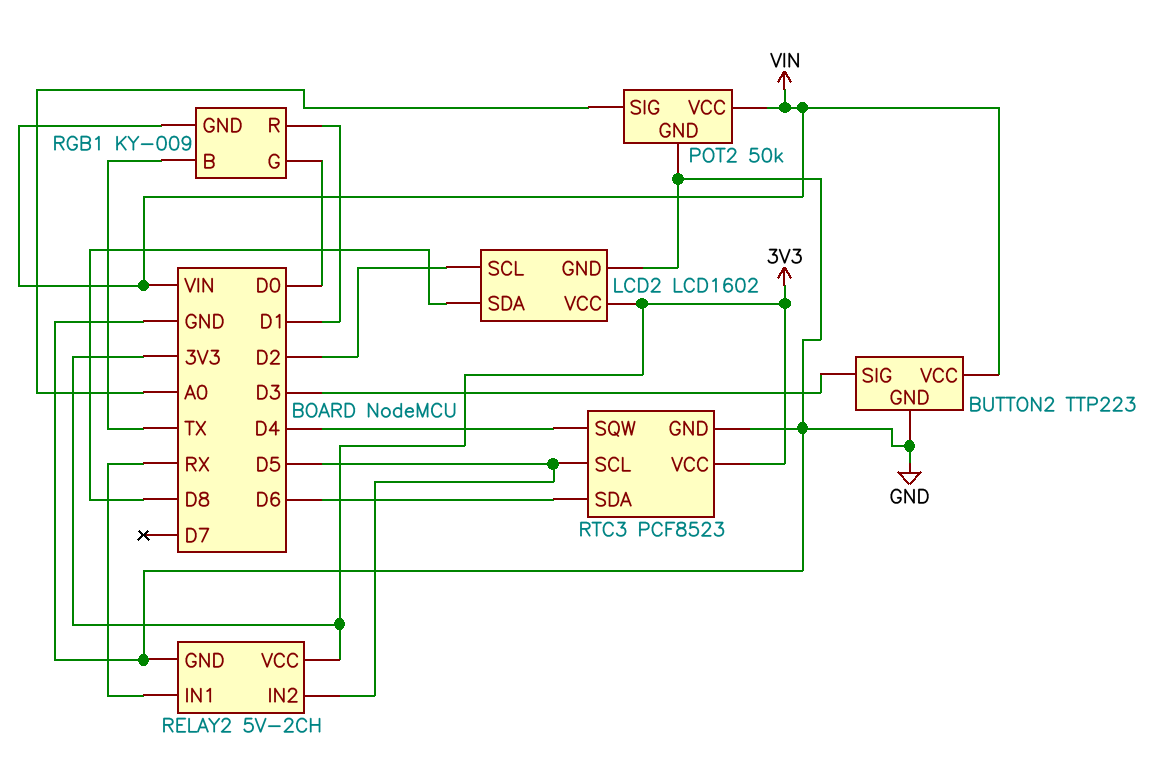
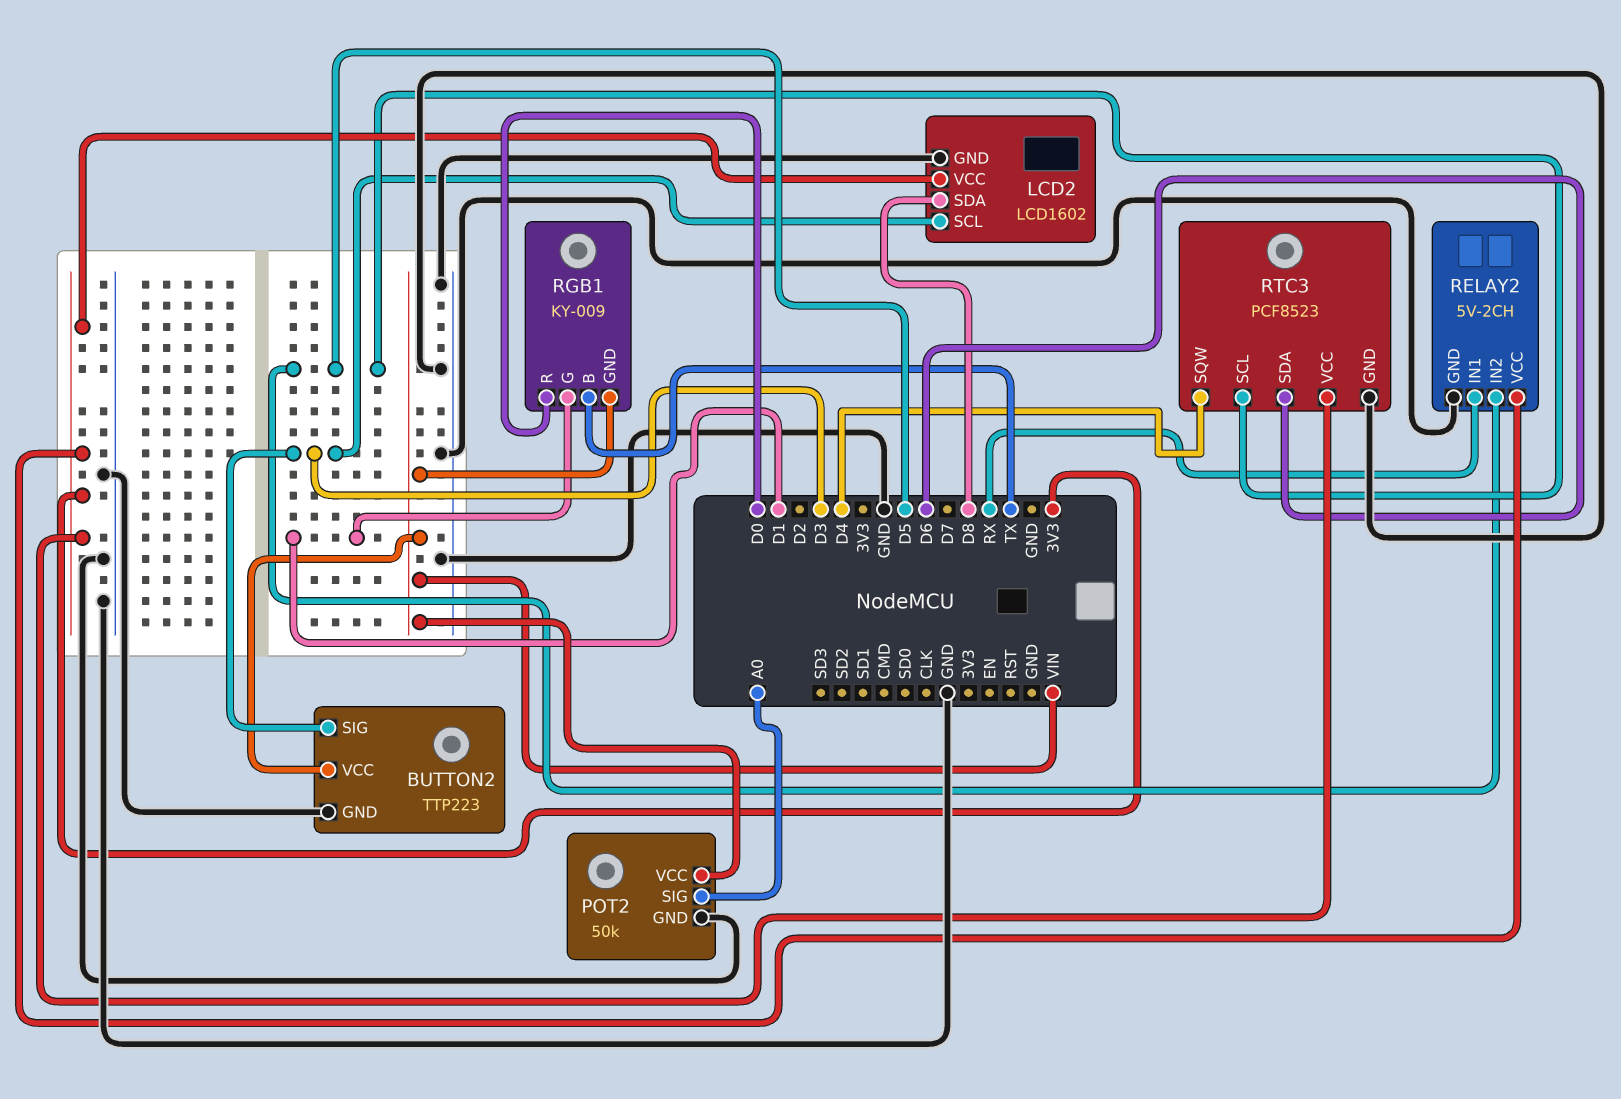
LCD2 pin SCL: D2 -> D3
RGB1 pin G: D0 -> D1
RGB1 pin R: D1 -> D0

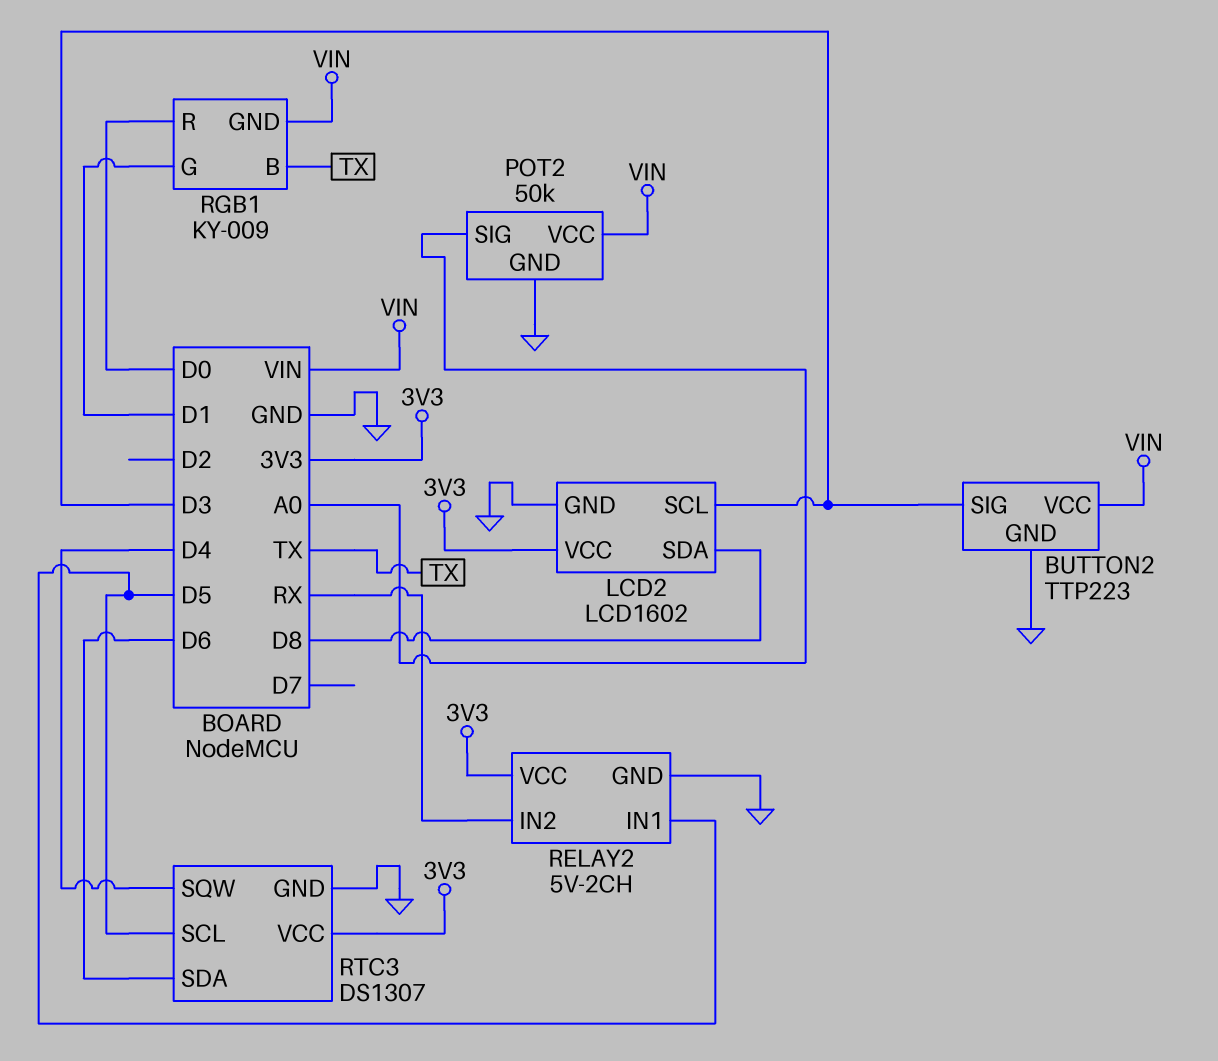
RELAY2 pin IN1: RX -> D5
RELAY2 pin IN2: D5 -> RX
RTC3: PCF8523 -> DS1307

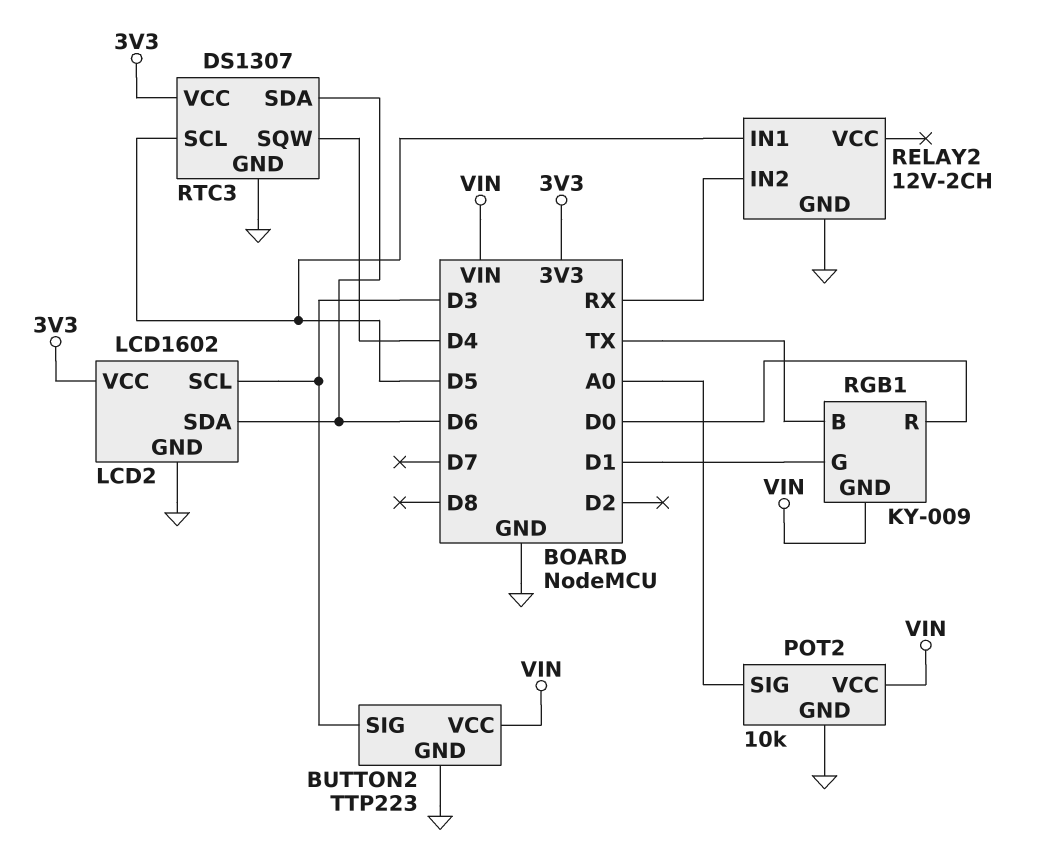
LCD2 pin SDA: D8 -> D6
POT2: 50k -> 10k
RELAY2: 5V-2CH -> 12V-2CH
RELAY2 pin VCC: 3V3 -> none

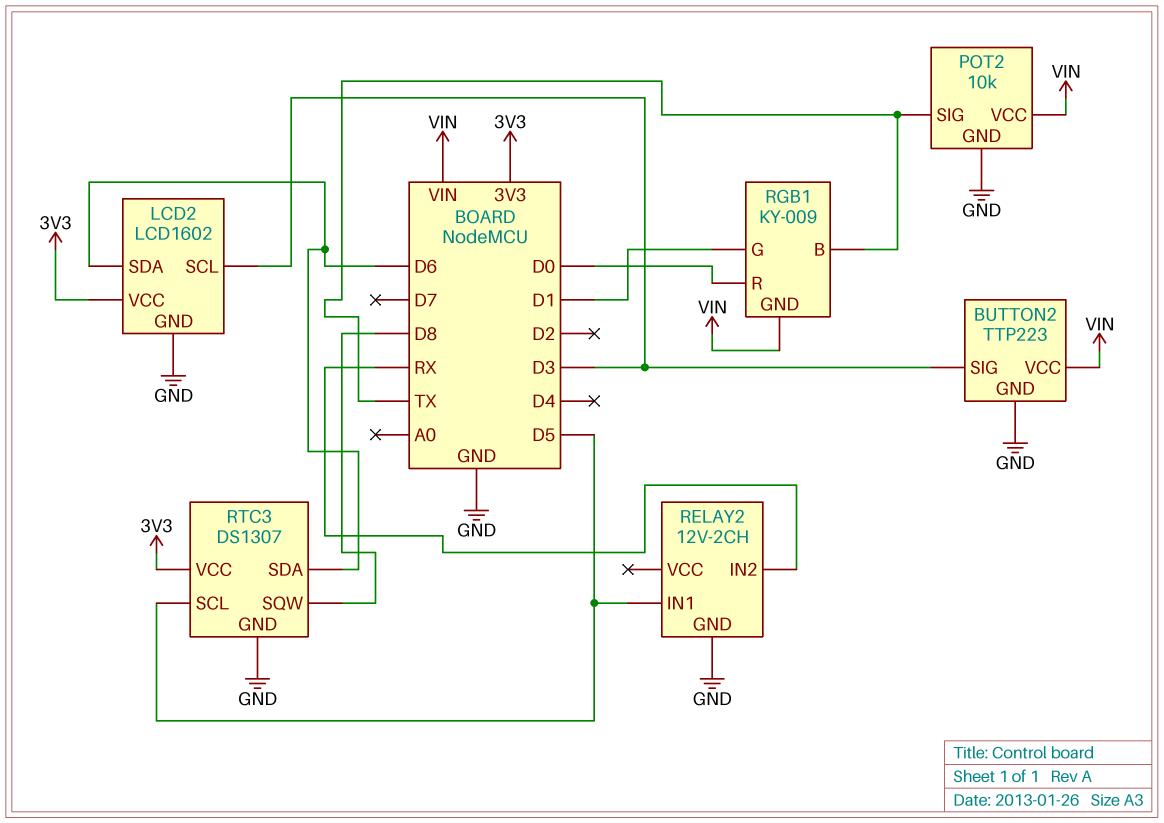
POT2 pin SIG: A0 -> TX
RTC3 pin SQW: D4 -> D8

